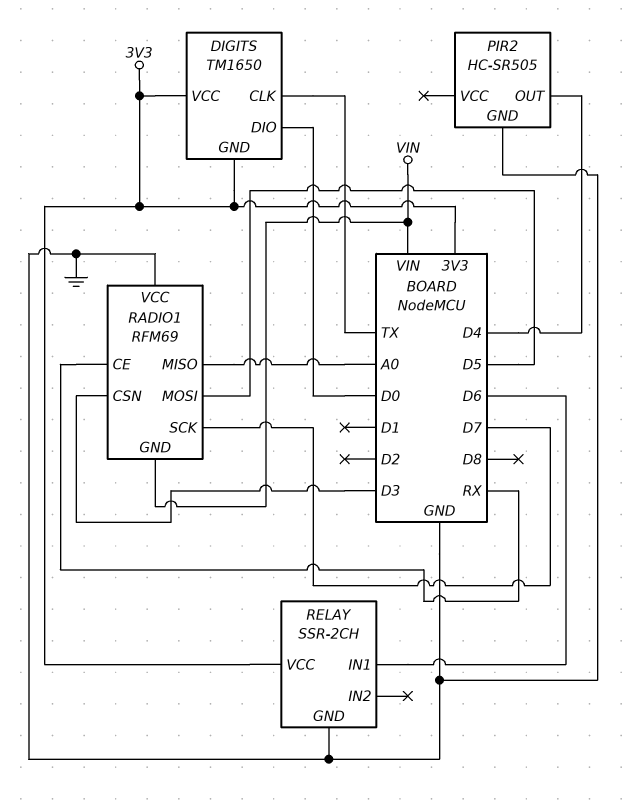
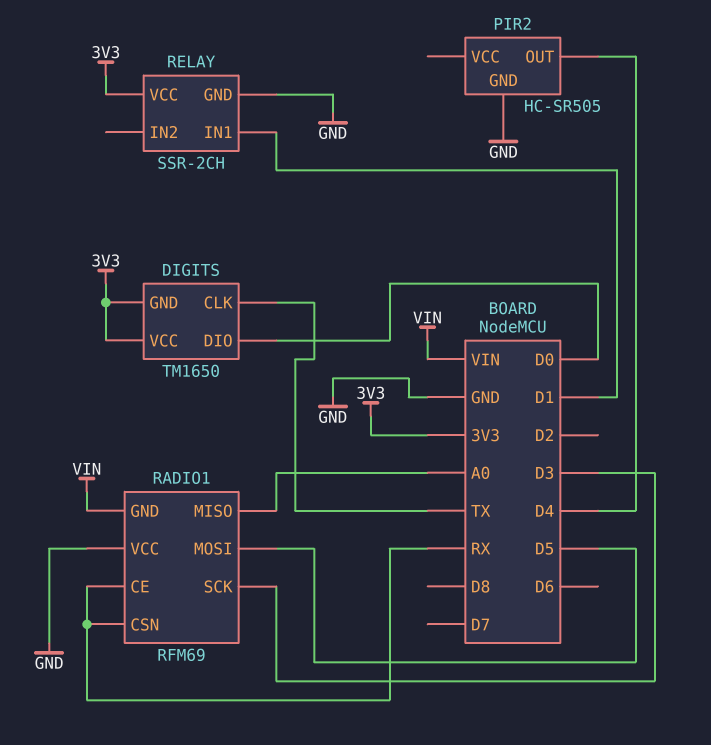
RADIO1 pin CSN: D3 -> RX
RADIO1 pin SCK: D7 -> D3
RELAY pin IN1: D6 -> D1

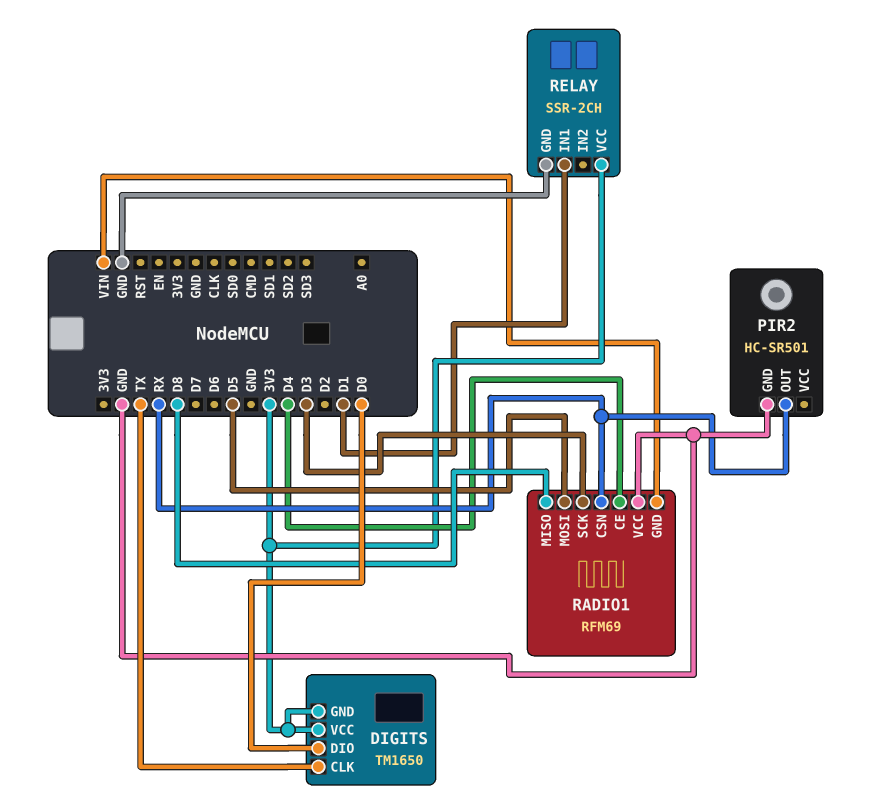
PIR2: HC-SR505 -> HC-SR501
PIR2 pin OUT: D4 -> RX
RADIO1 pin CE: RX -> D4
RADIO1 pin MISO: A0 -> D8

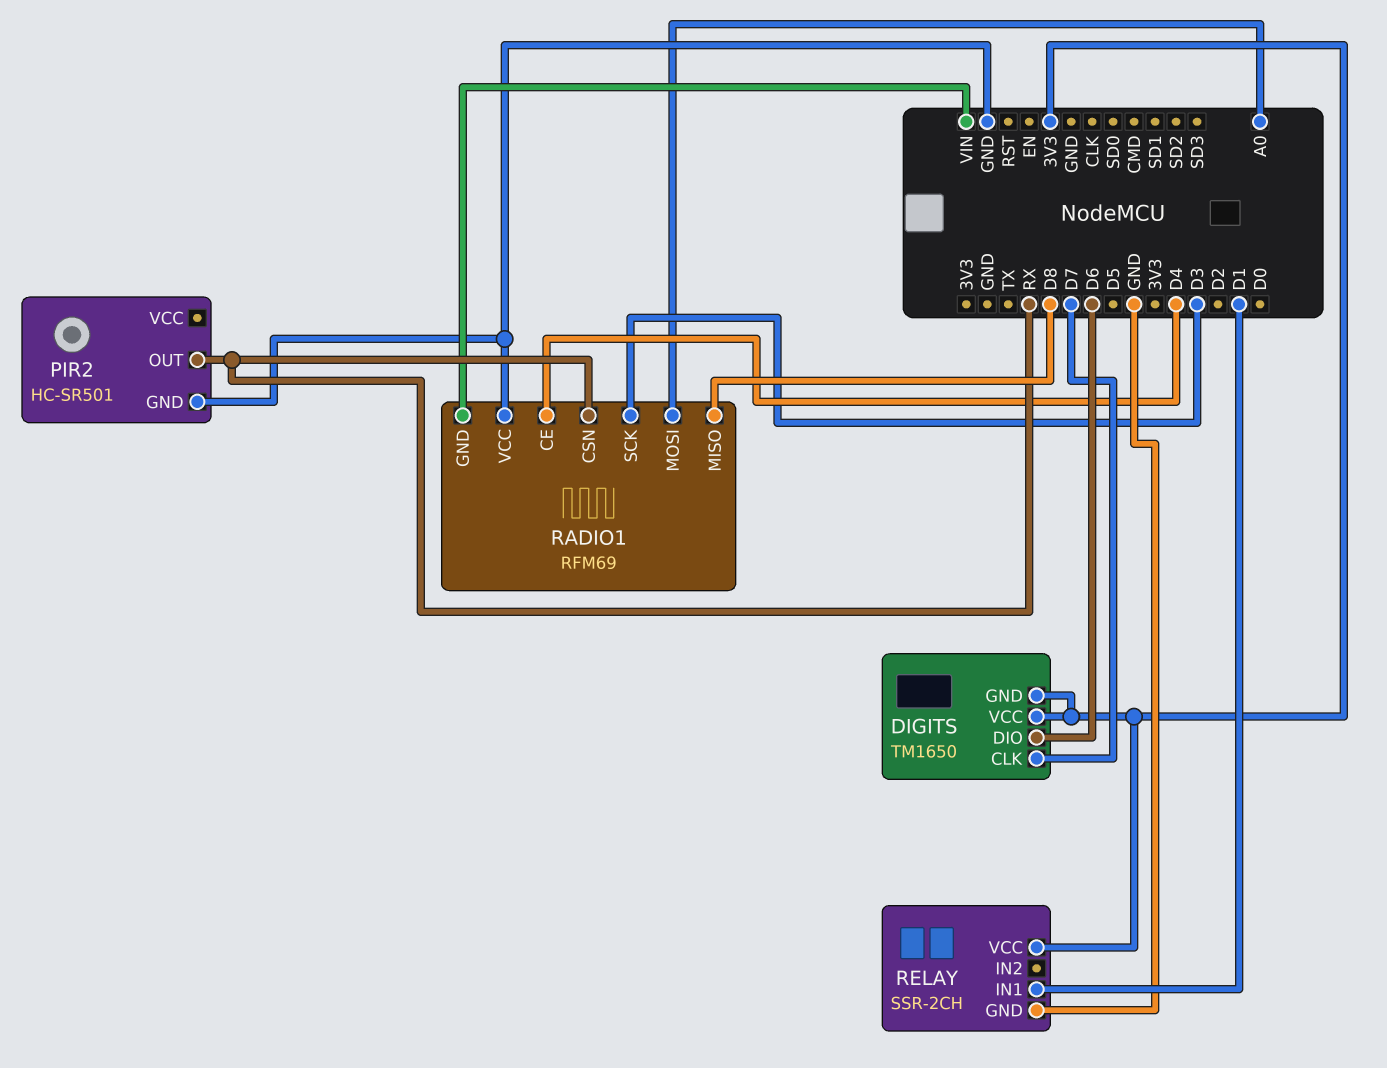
DIGITS pin CLK: TX -> D7
DIGITS pin DIO: D0 -> D6
RADIO1 pin MOSI: D5 -> A0

